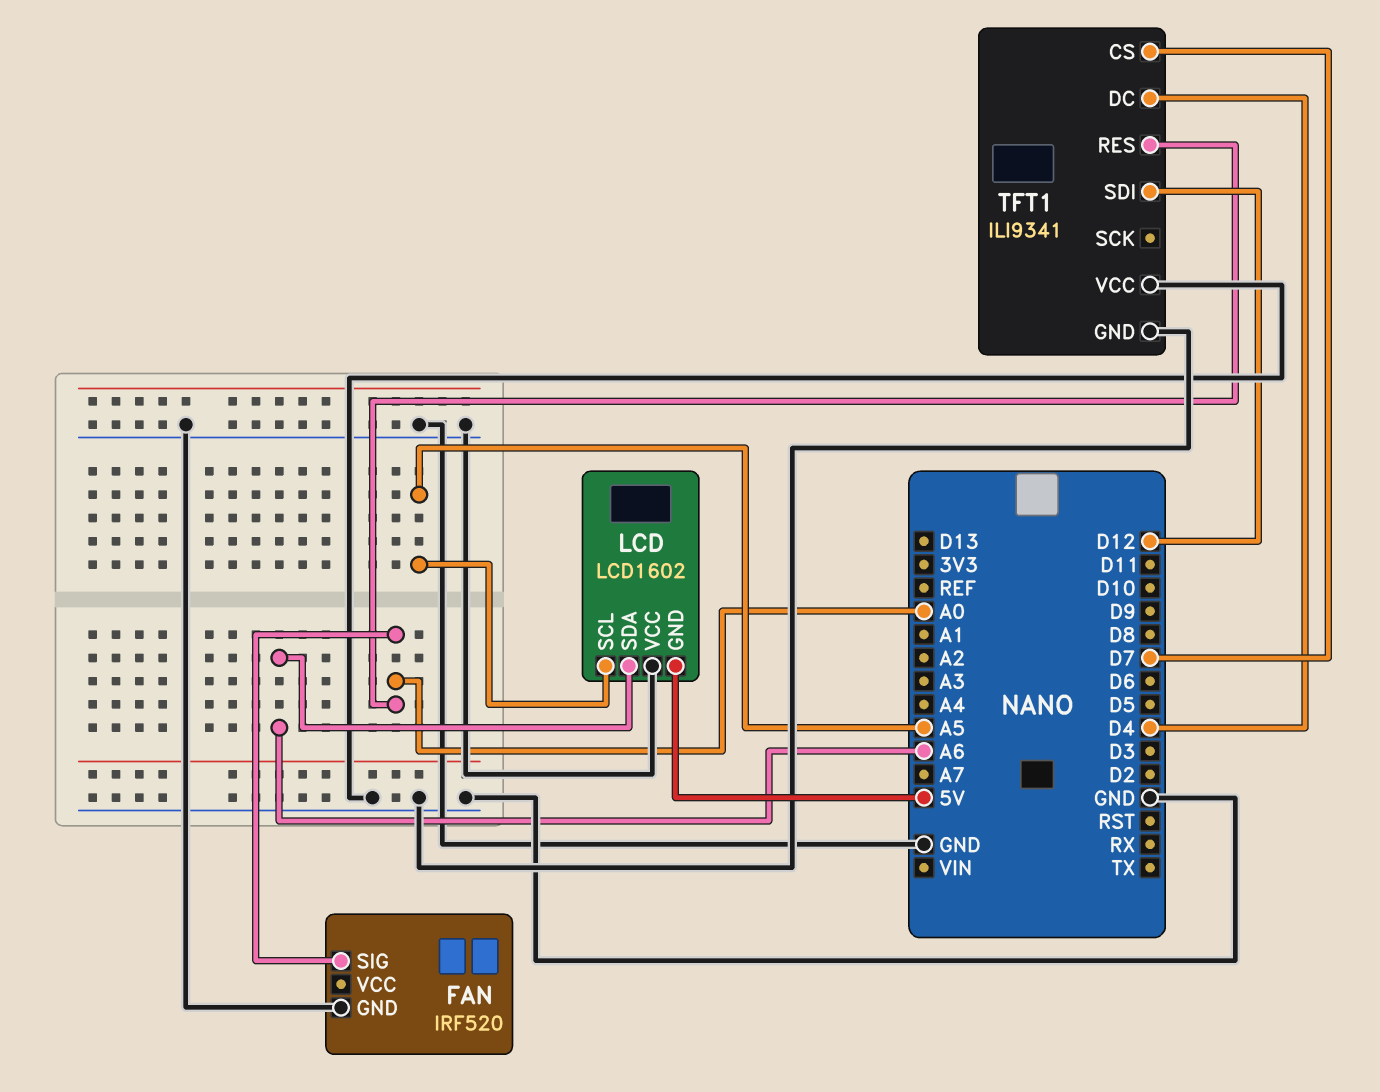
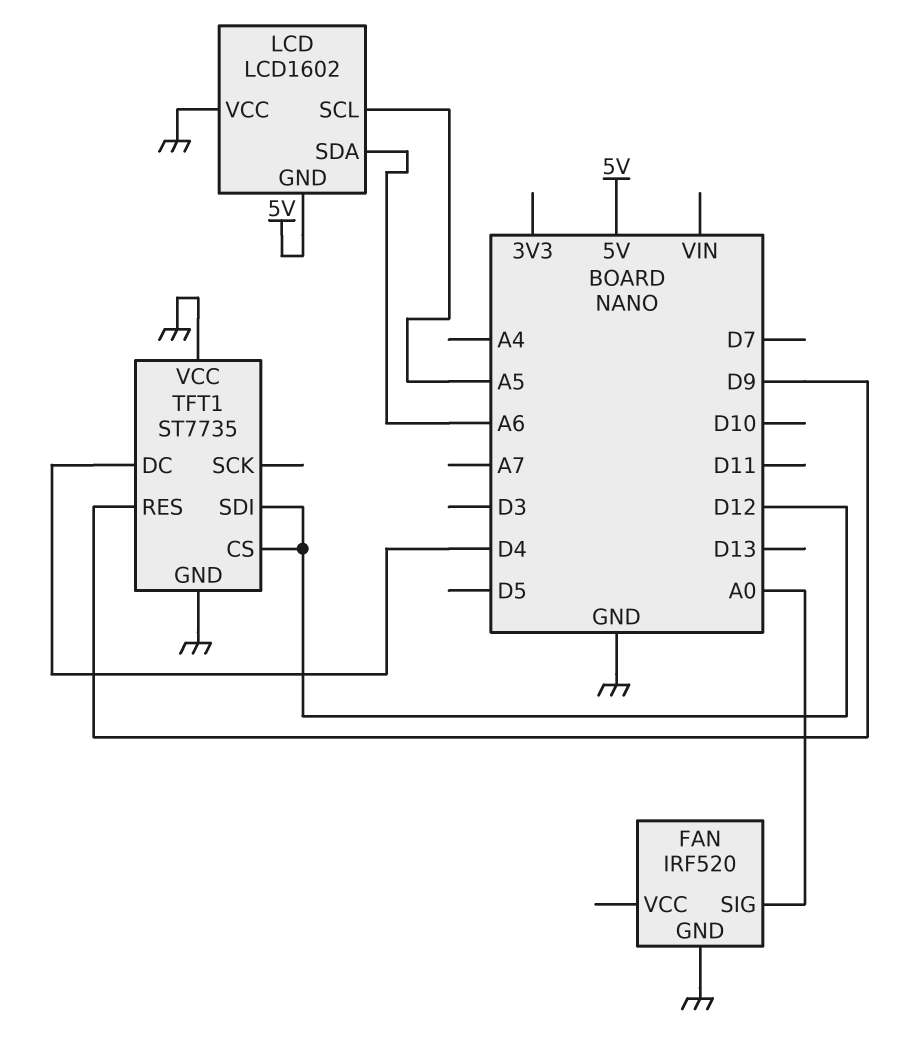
TFT1: ILI9341 -> ST7735
TFT1 pin CS: D7 -> D12
TFT1 pin RES: A0 -> D9

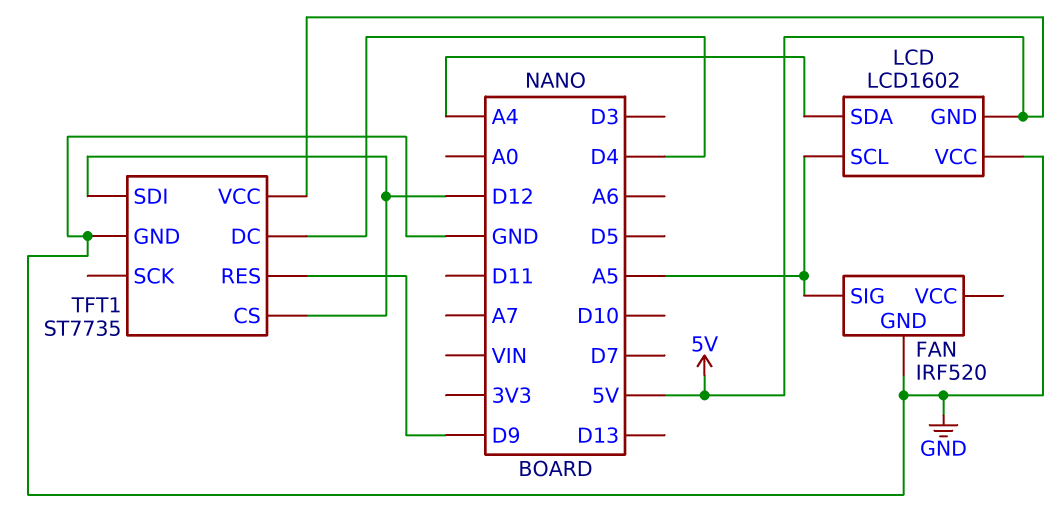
FAN pin SIG: A0 -> A5
LCD pin SDA: A6 -> A4
TFT1 pin VCC: GND -> 5V

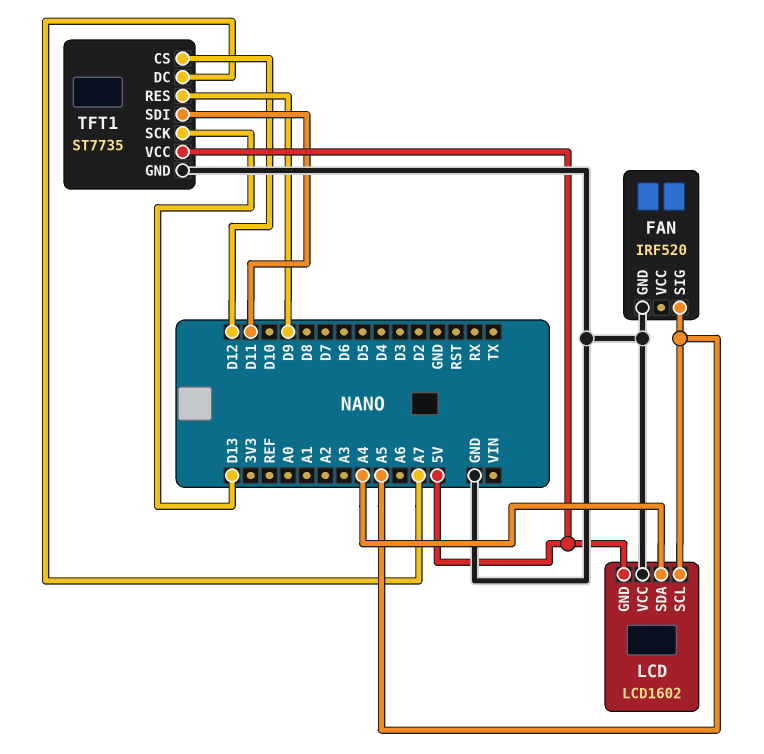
TFT1 pin DC: D4 -> A7
TFT1 pin SCK: none -> D13
TFT1 pin SDI: D12 -> D11

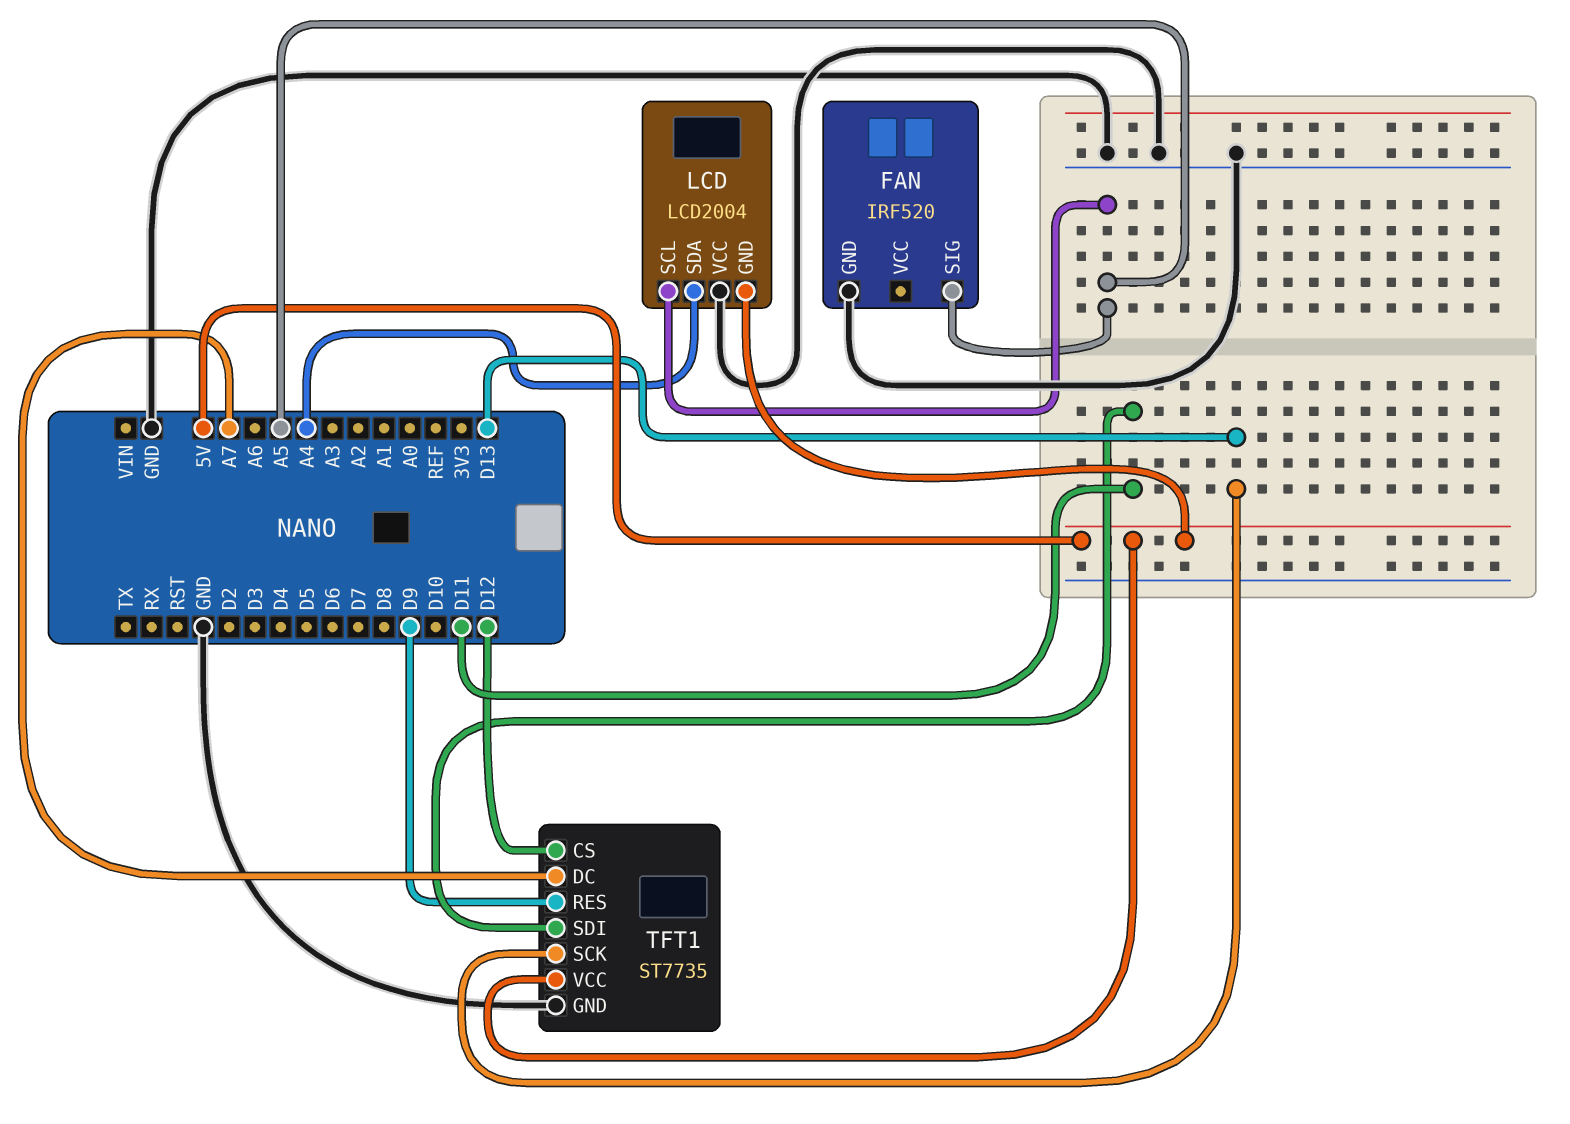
LCD: LCD1602 -> LCD2004

